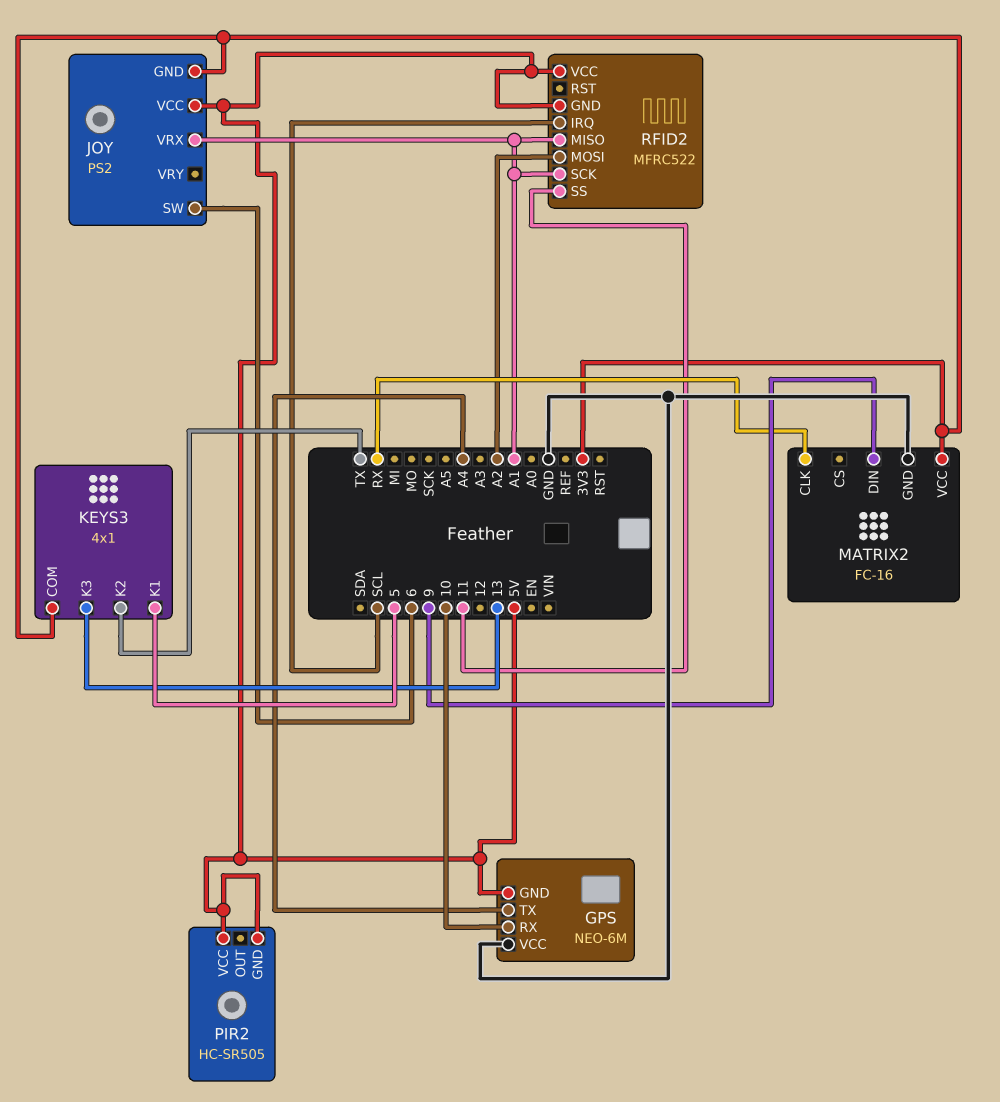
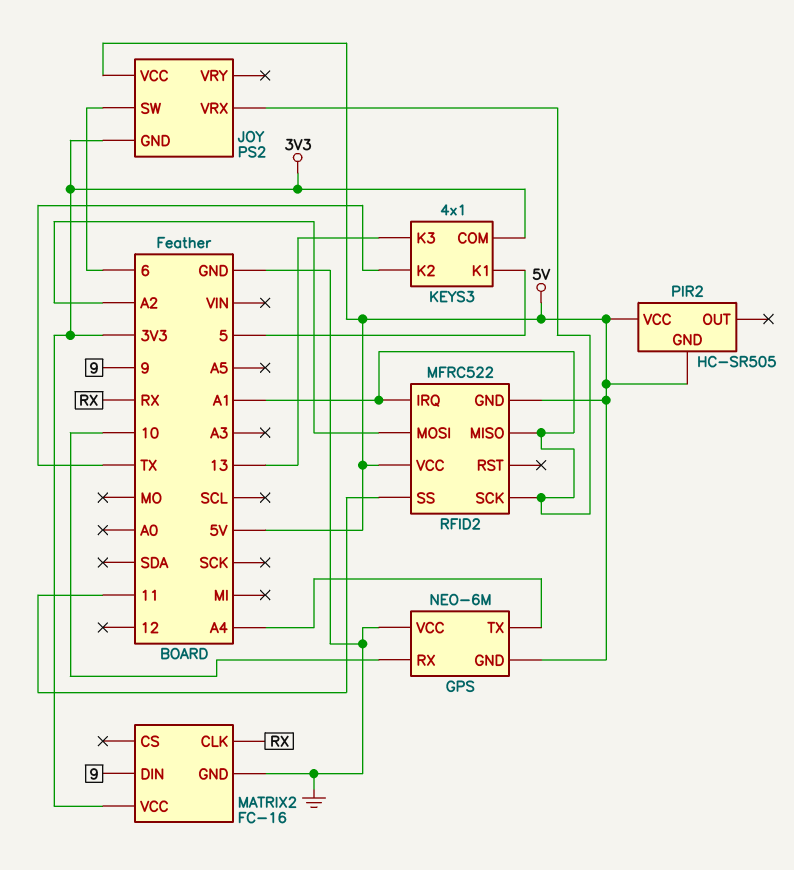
RFID2 pin IRQ: SCL -> A1

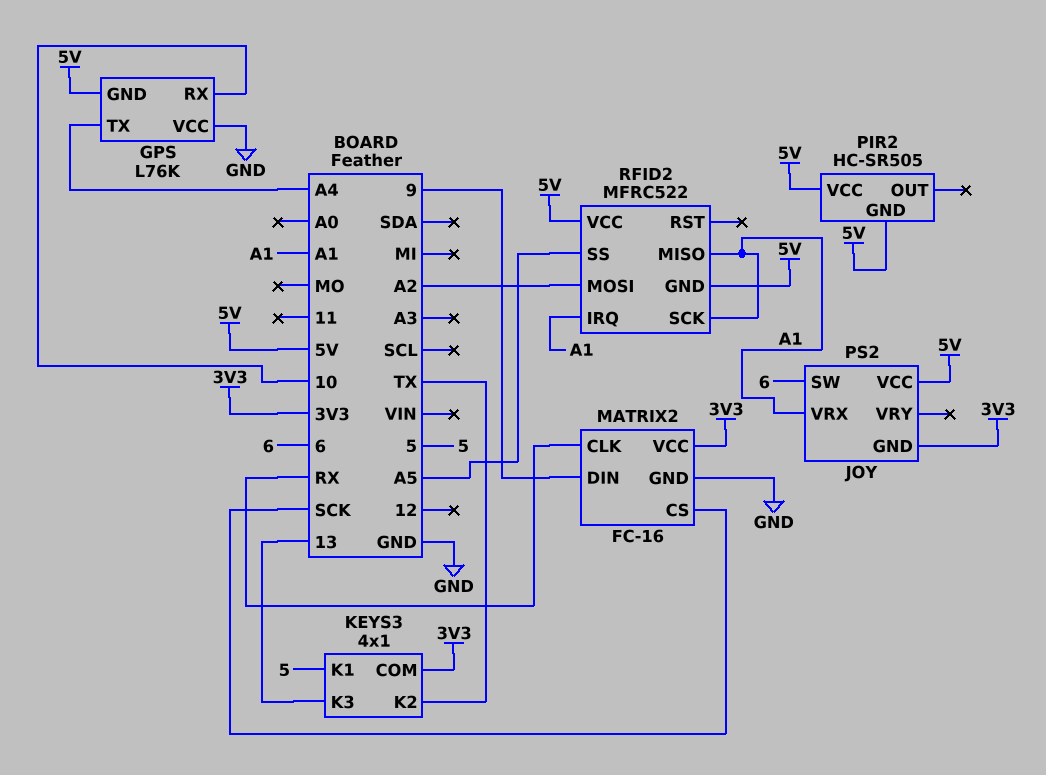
GPS: NEO-6M -> L76K
MATRIX2 pin CS: none -> SCK
RFID2 pin SS: 11 -> A5

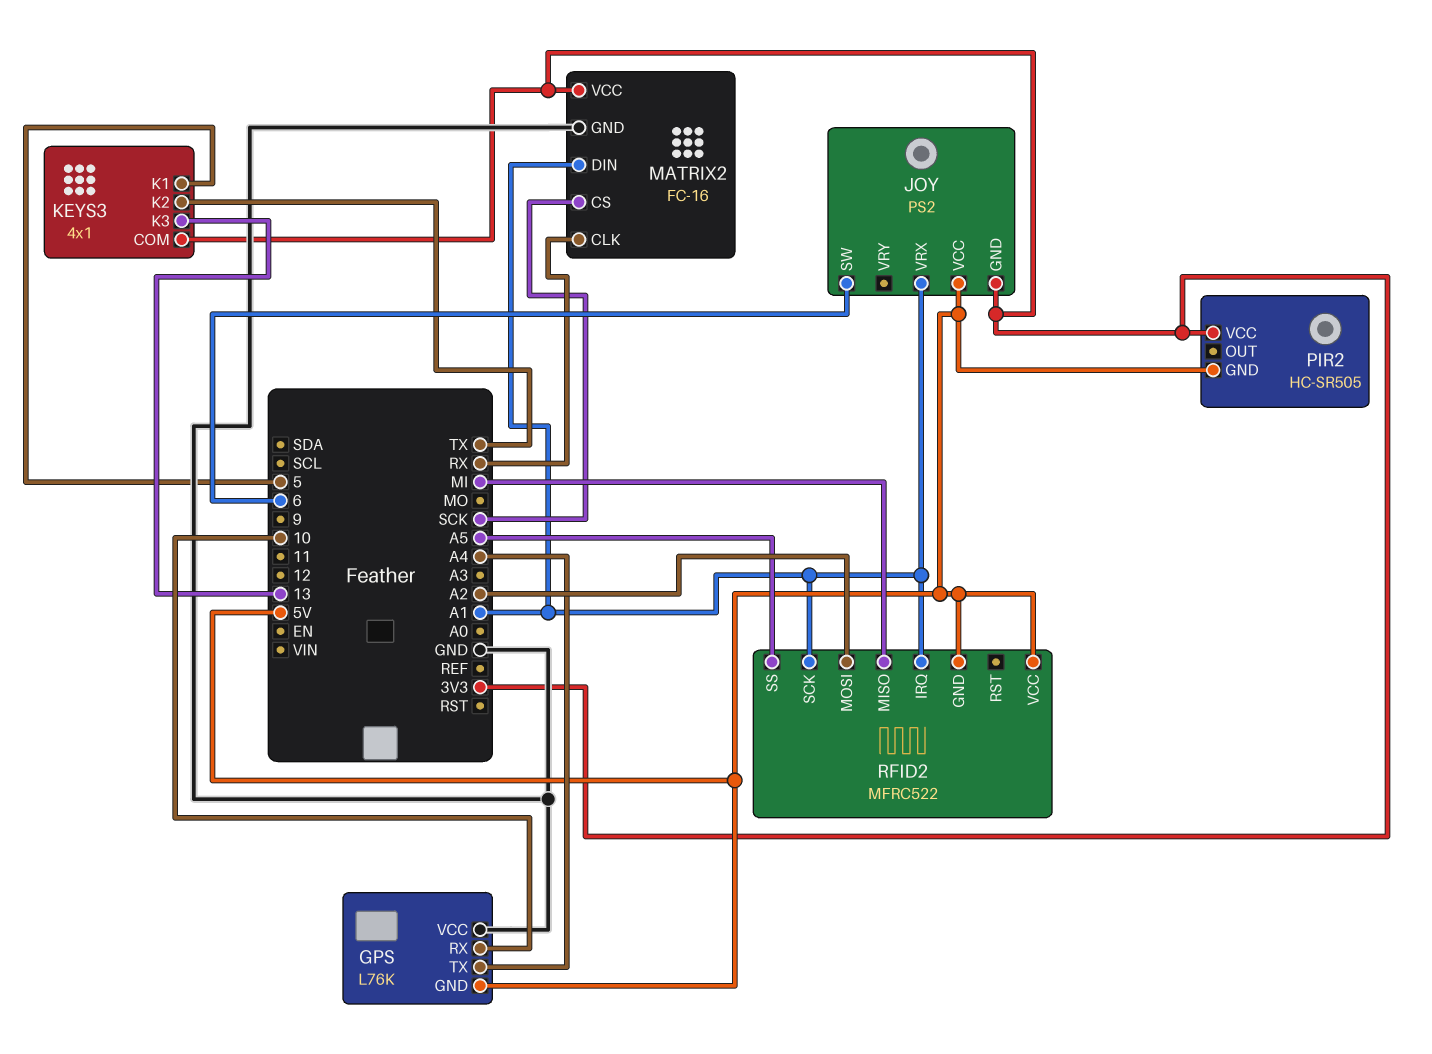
MATRIX2 pin DIN: 9 -> A1
PIR2 pin VCC: 5V -> 3V3
RFID2 pin MISO: A1 -> MI

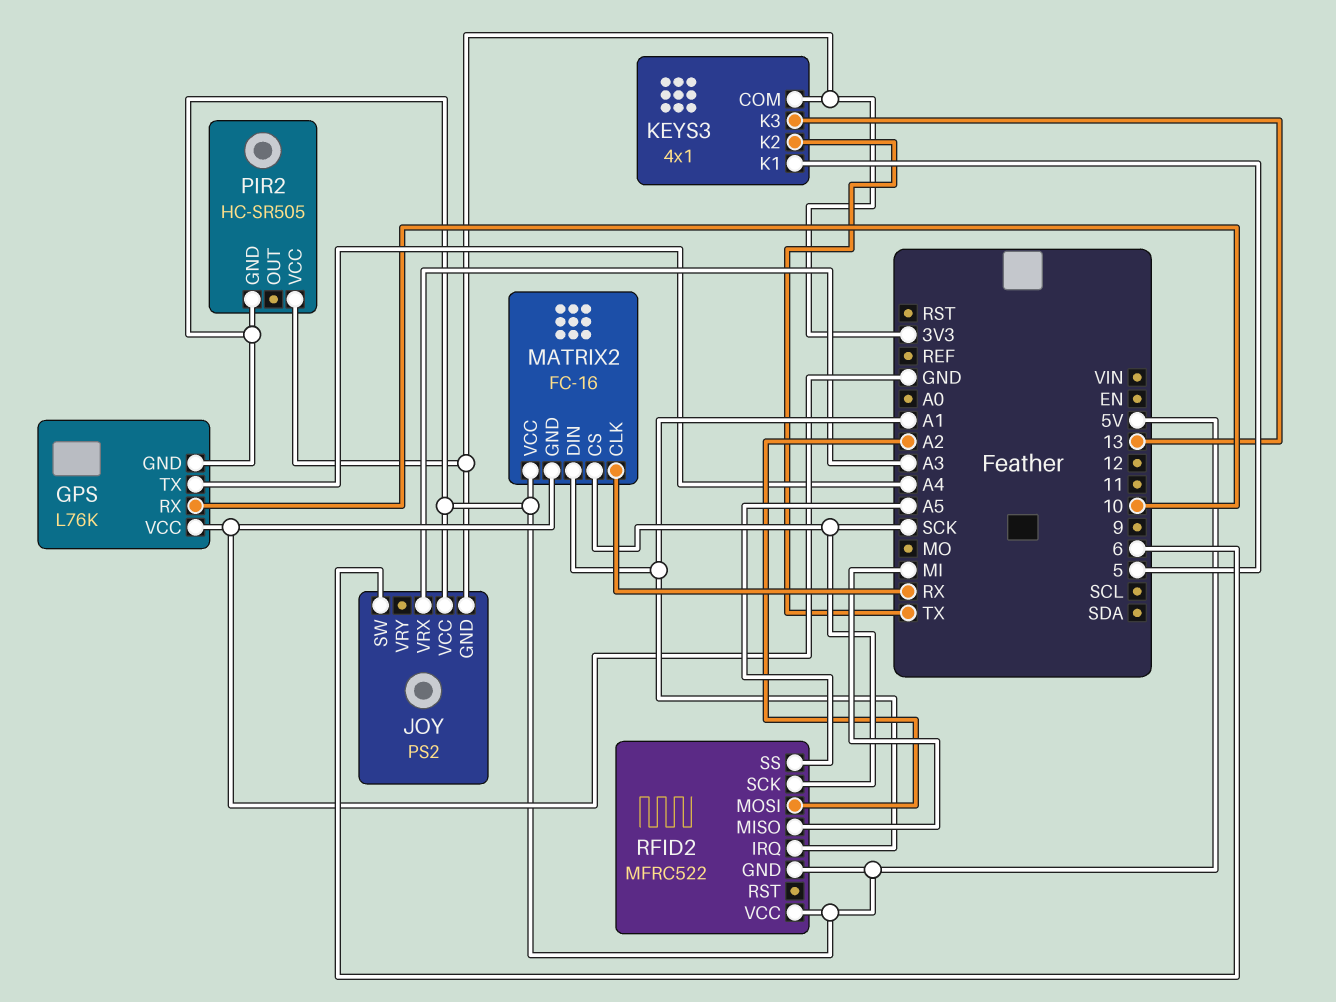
JOY pin VRX: A1 -> A3
MATRIX2 pin VCC: 3V3 -> 5V
RFID2 pin SCK: A1 -> SCK

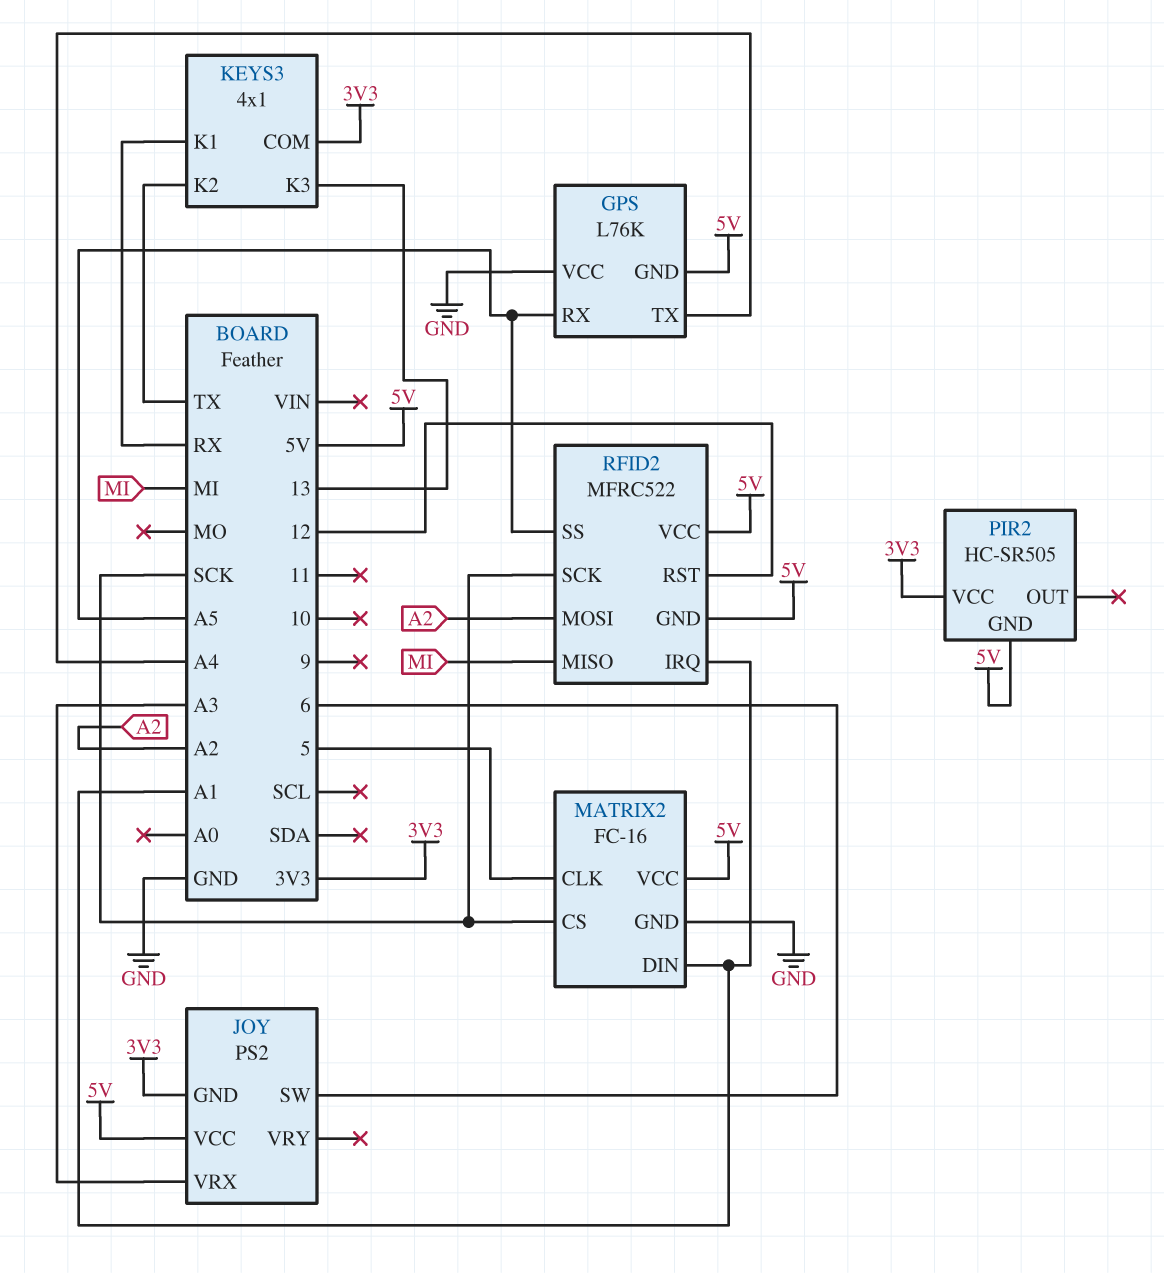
GPS pin RX: 10 -> A5
KEYS3 pin K1: 5 -> RX
MATRIX2 pin CLK: RX -> 5
RFID2 pin RST: none -> 12

